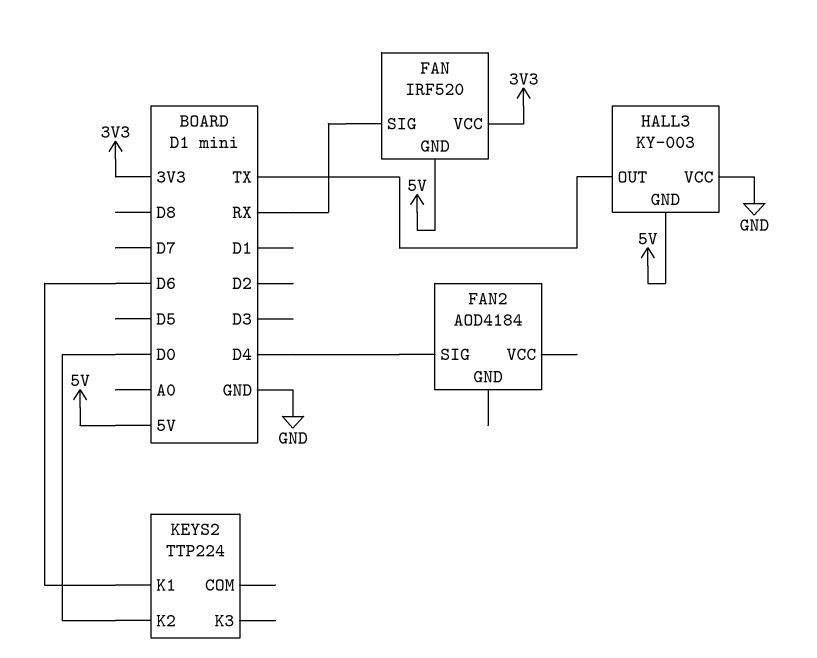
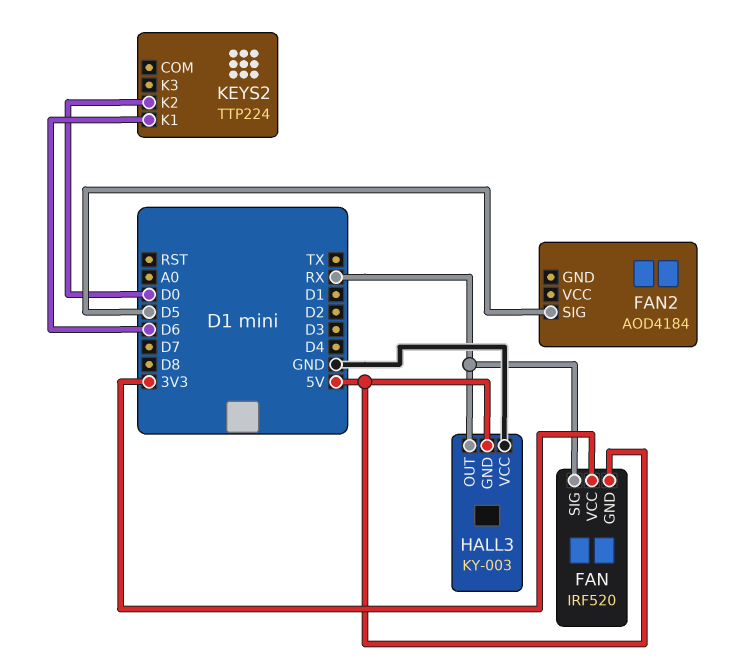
FAN2 pin SIG: D4 -> D5
HALL3 pin OUT: TX -> RX

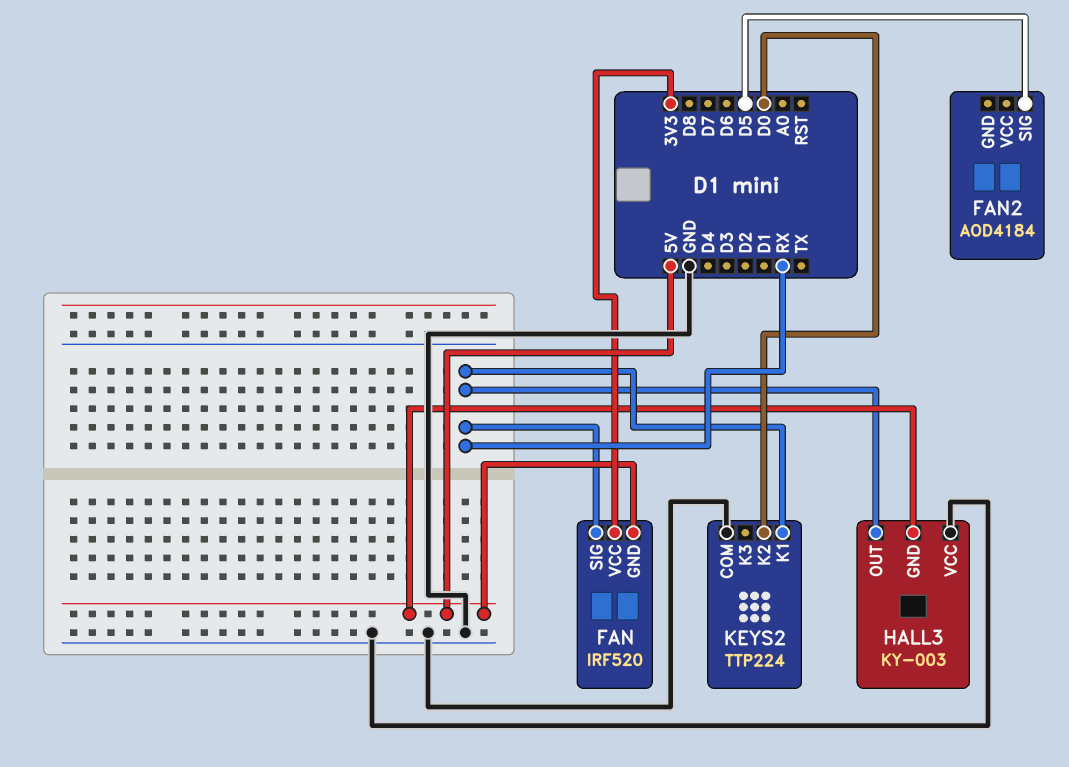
KEYS2 pin COM: none -> GND
KEYS2 pin K1: D6 -> RX

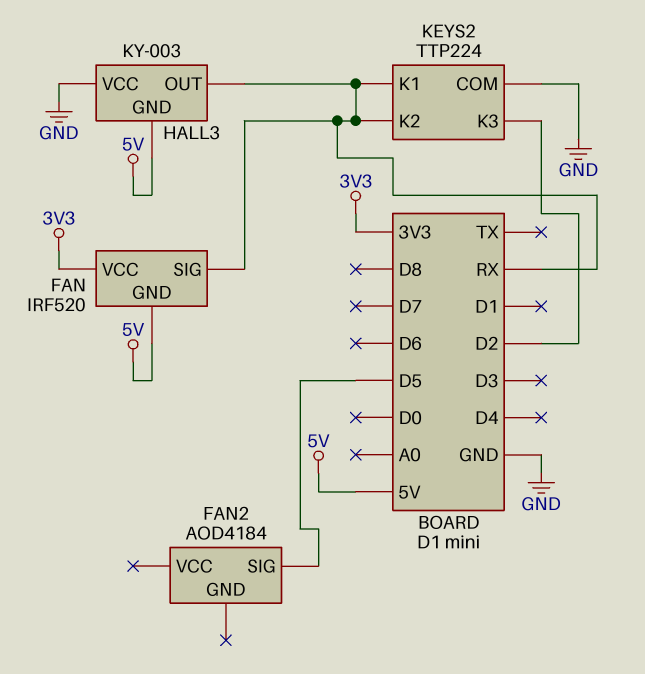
KEYS2 pin K2: D0 -> RX
KEYS2 pin K3: none -> D2

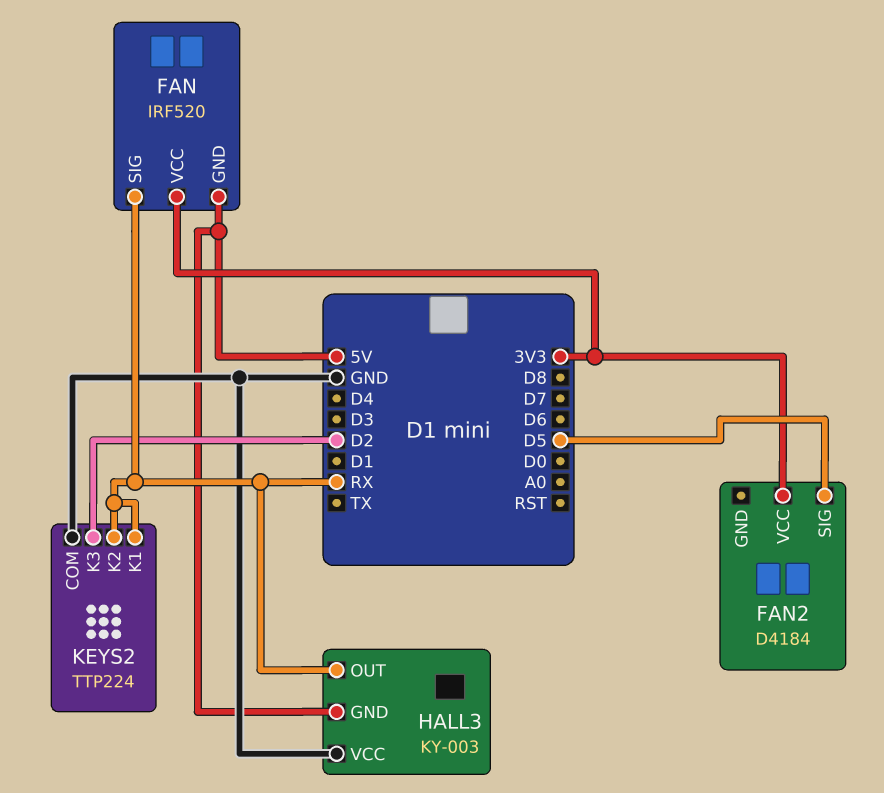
FAN2: AOD4184 -> D4184
FAN2 pin VCC: none -> 3V3

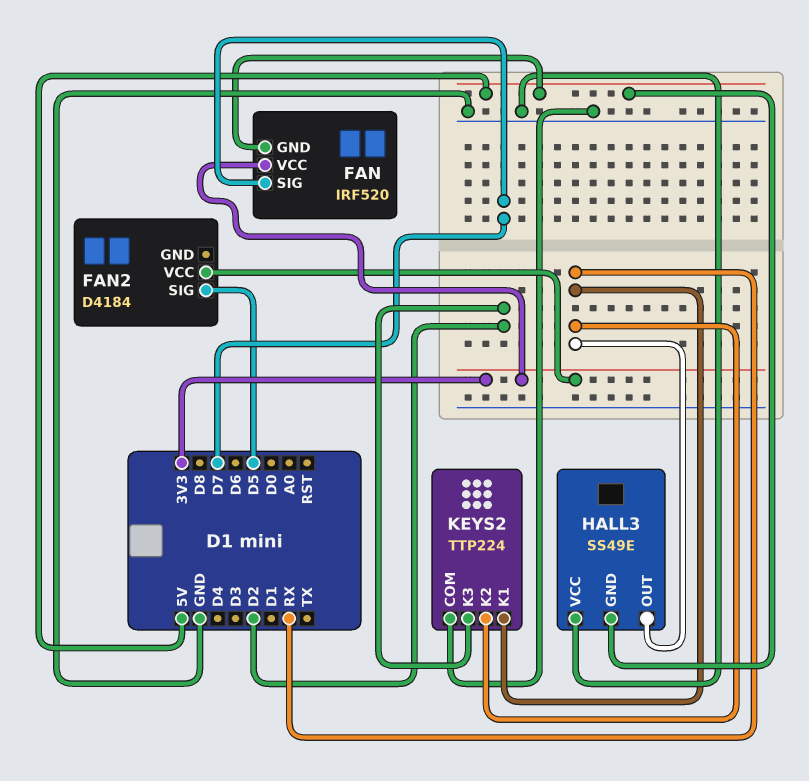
FAN pin SIG: RX -> D7
HALL3: KY-003 -> SS49E

